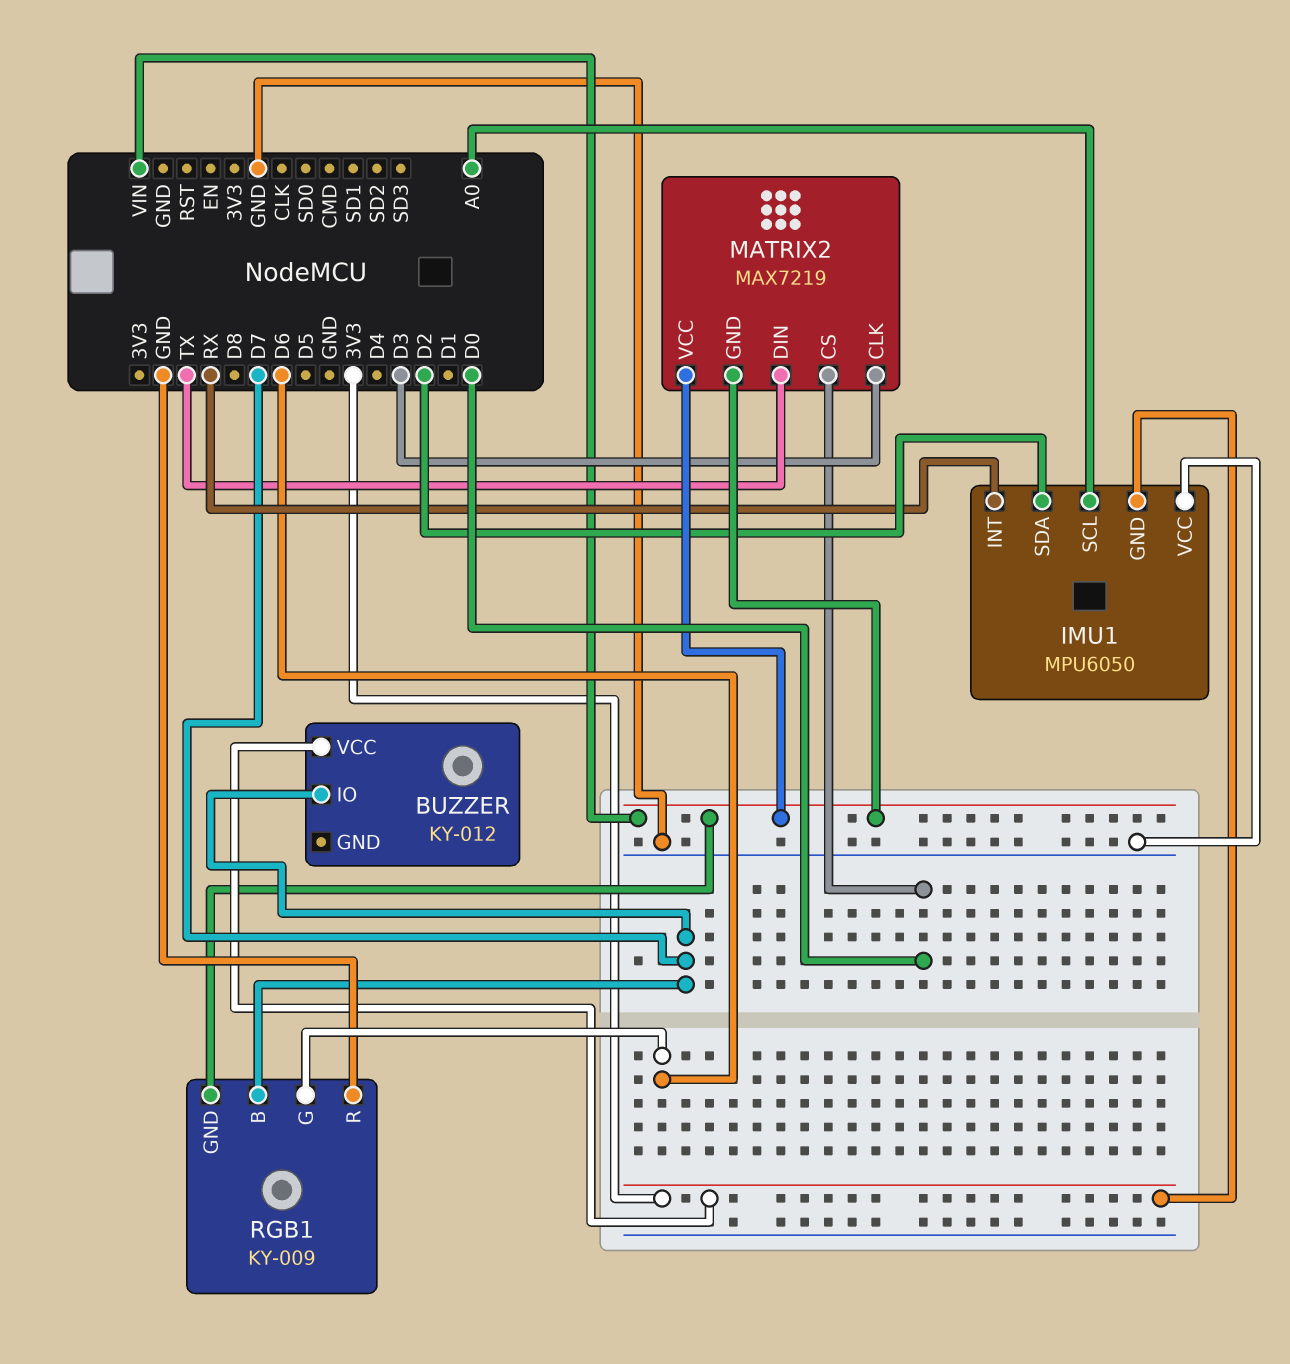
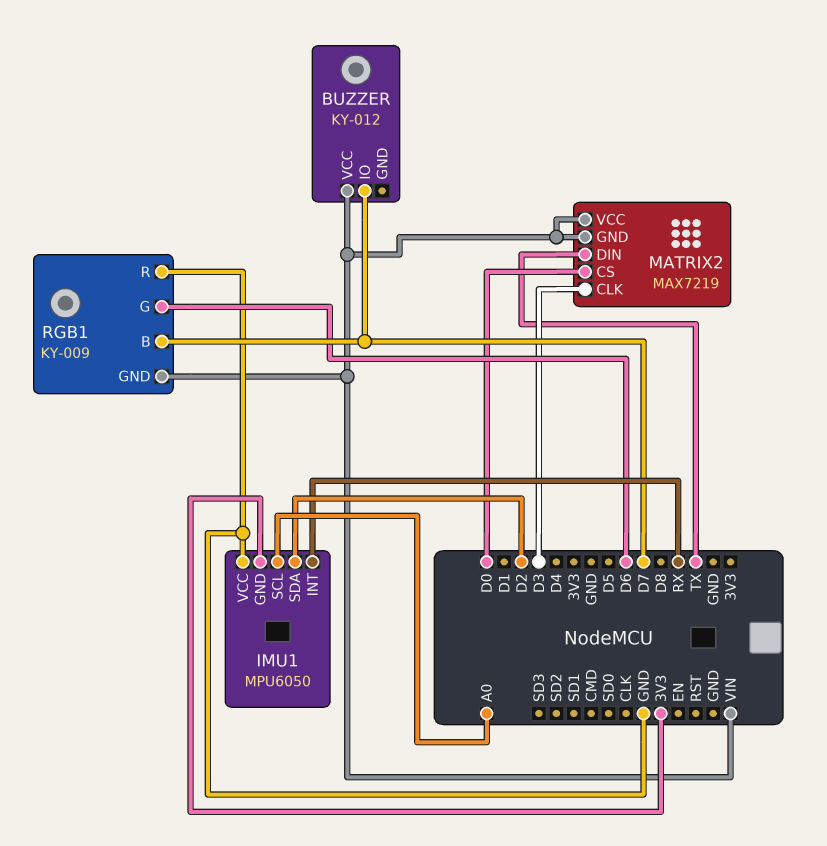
BUZZER pin VCC: 3V3 -> VIN

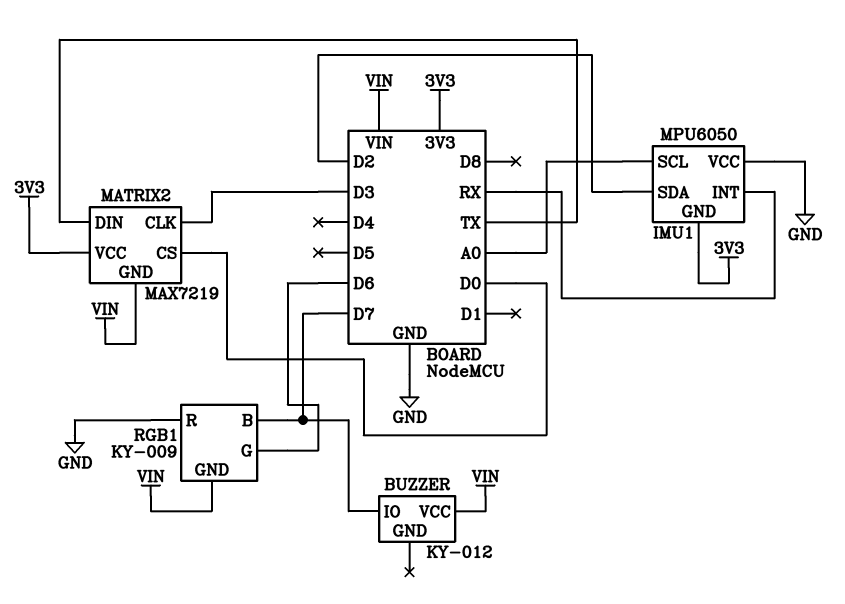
MATRIX2 pin VCC: VIN -> 3V3

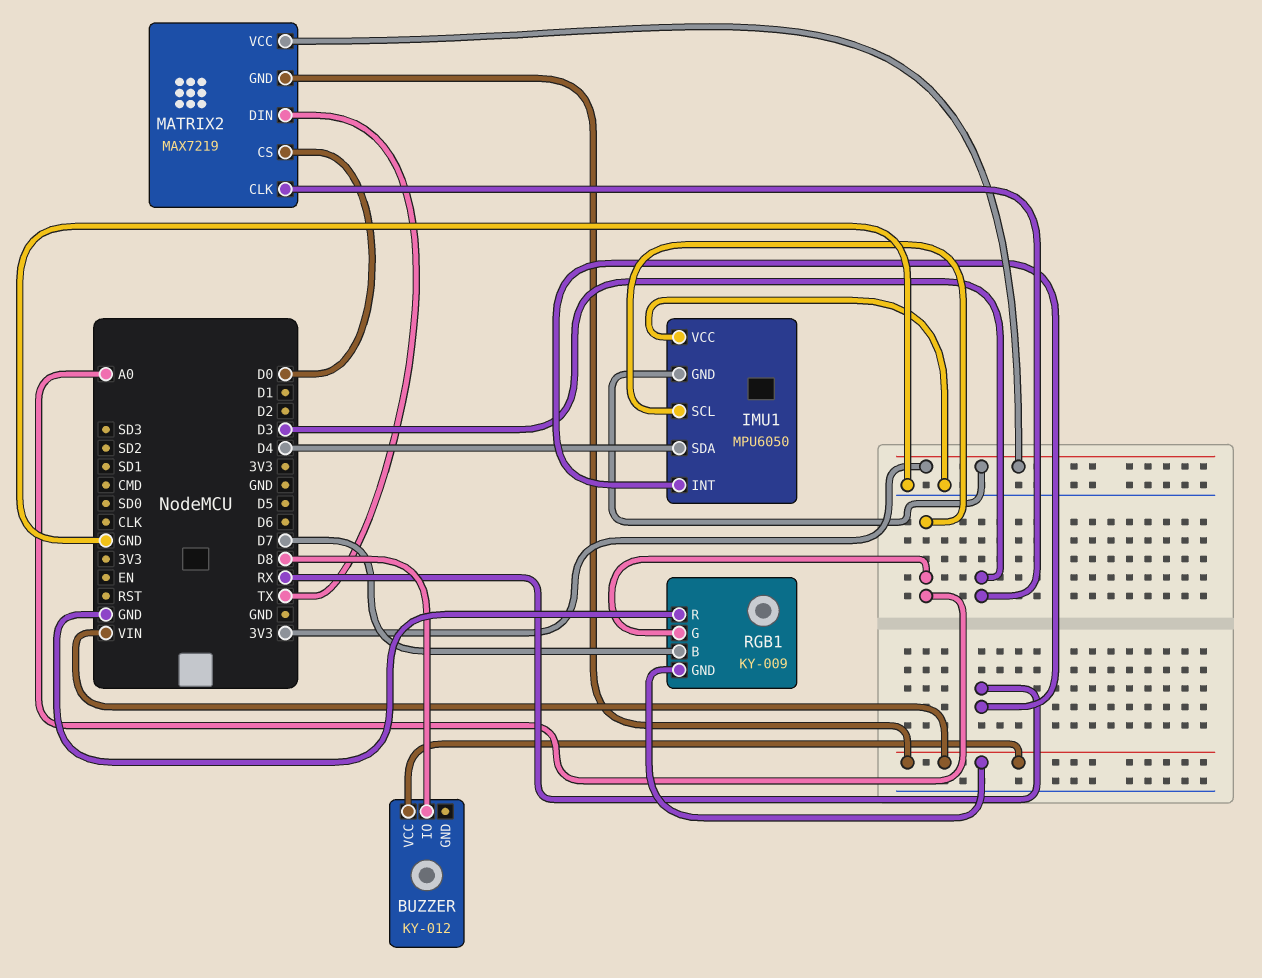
BUZZER pin IO: D7 -> D8
IMU1 pin SDA: D2 -> D4
RGB1 pin G: D6 -> A0

